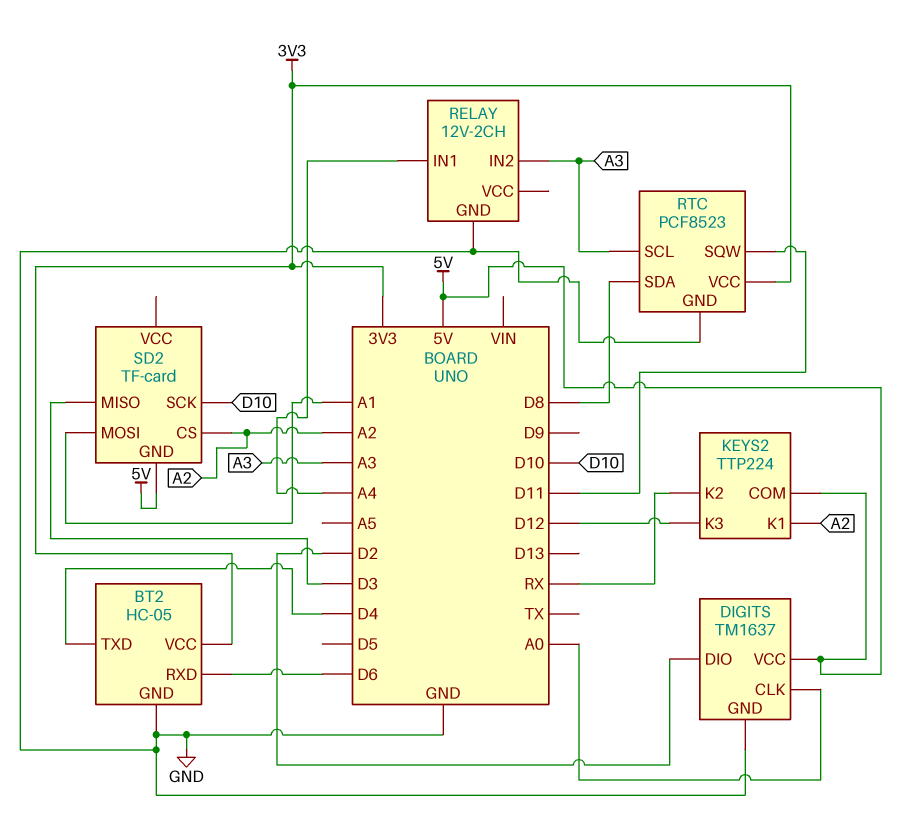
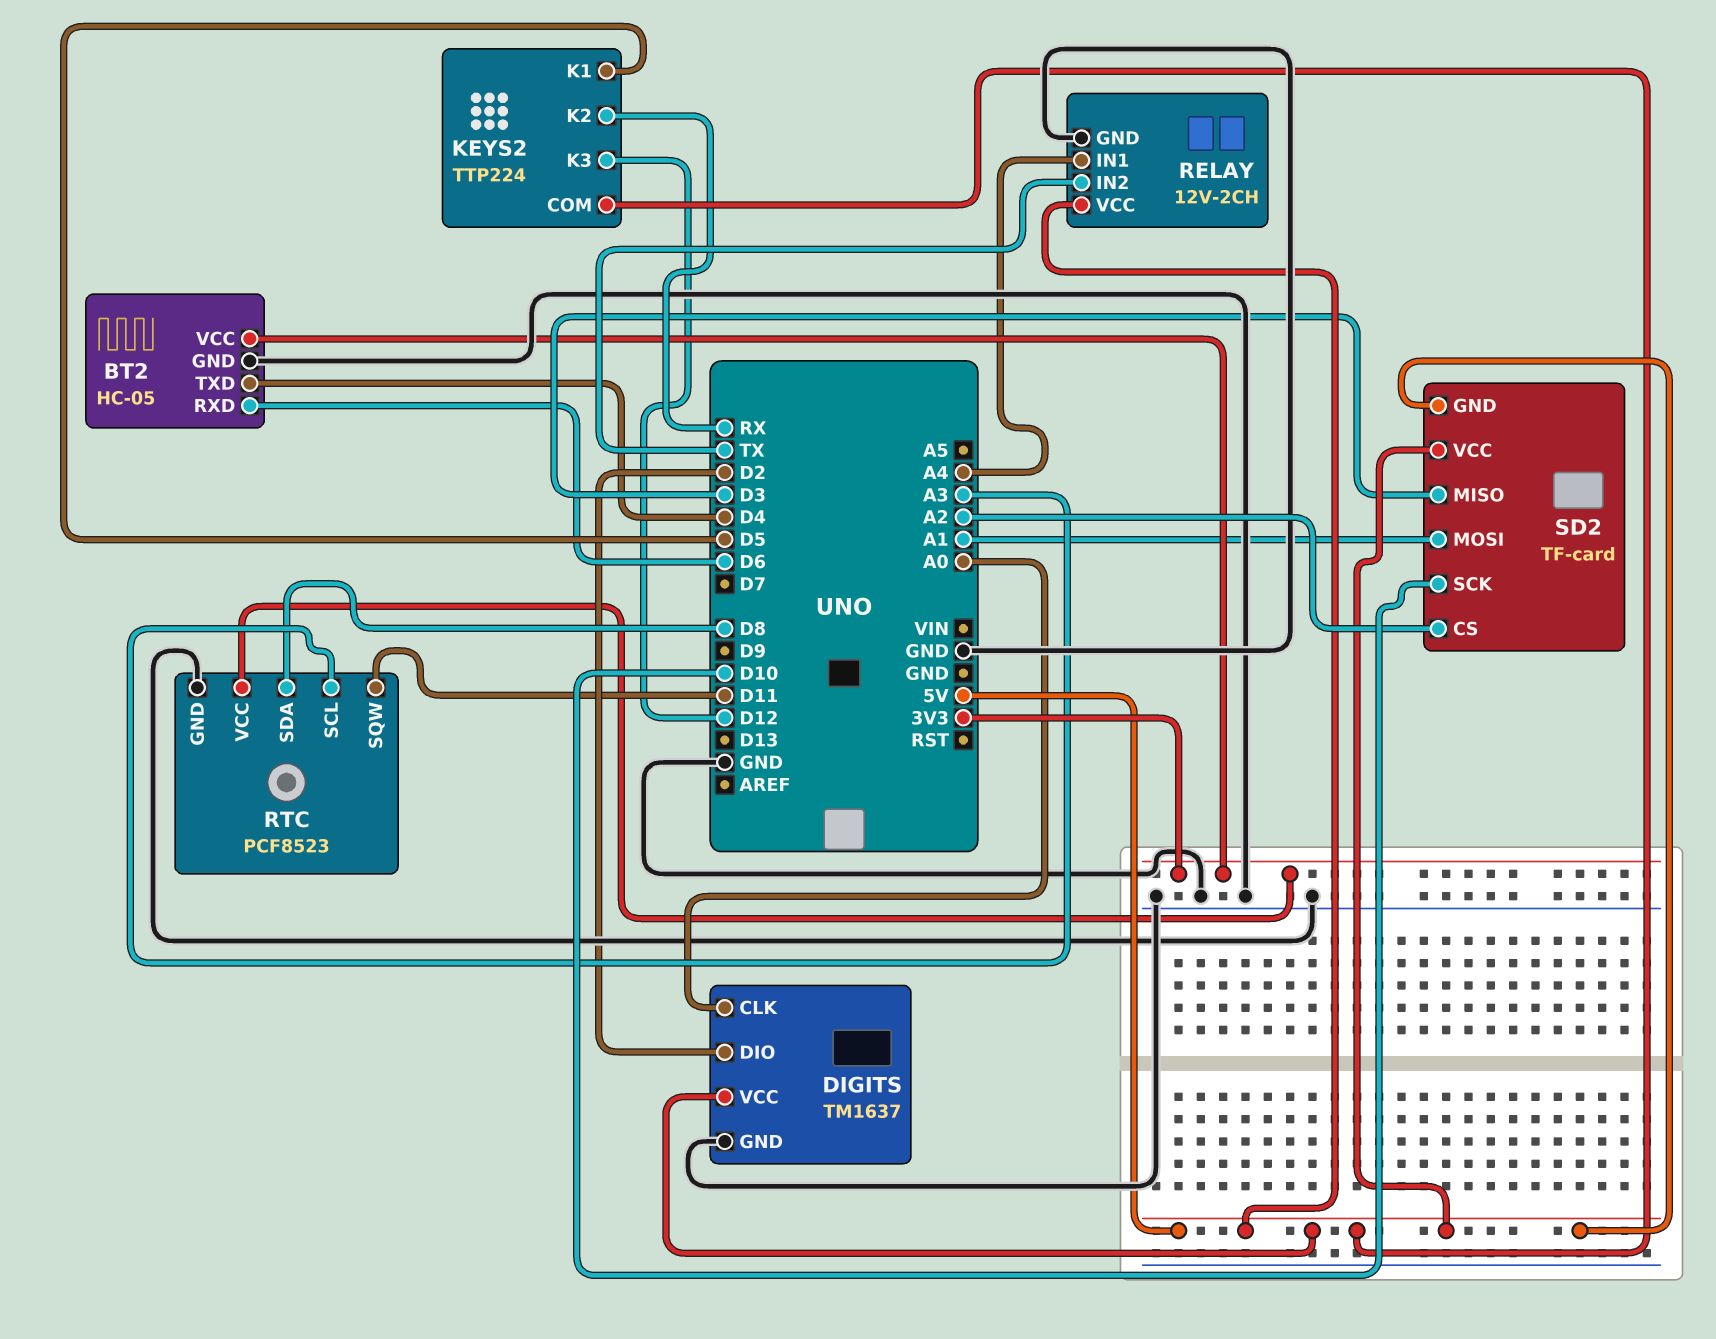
KEYS2 pin K1: A2 -> D5
RELAY pin IN2: A3 -> TX
RELAY pin VCC: none -> 5V
SD2 pin VCC: none -> 5V

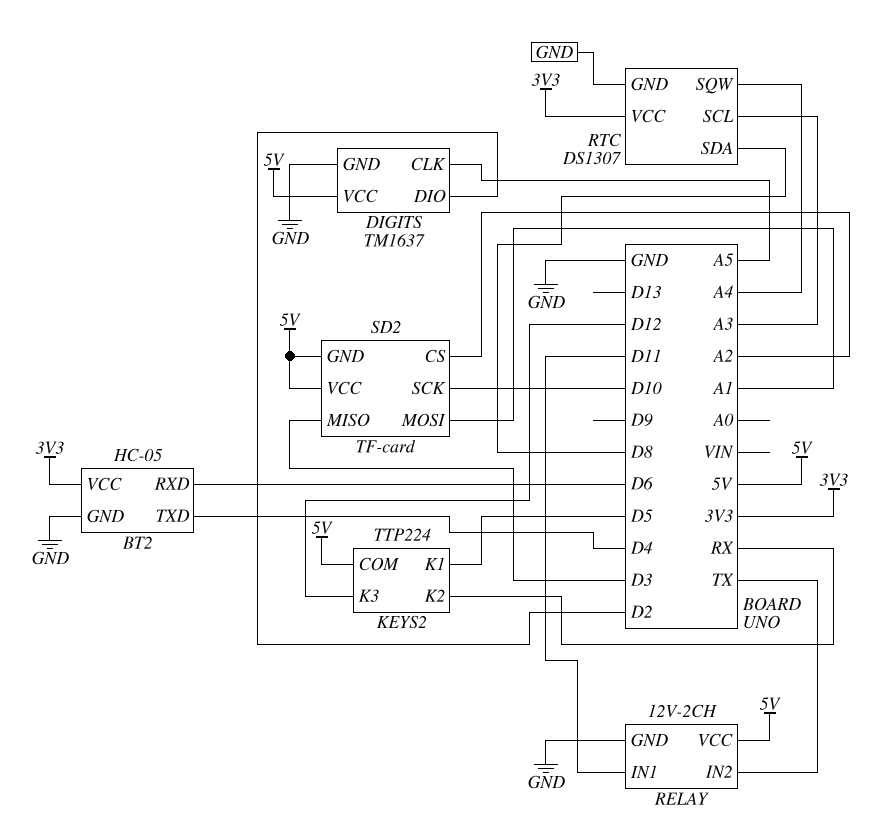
DIGITS pin CLK: A0 -> A5
RELAY pin IN1: A4 -> D11
RTC: PCF8523 -> DS1307
RTC pin SQW: D11 -> A4

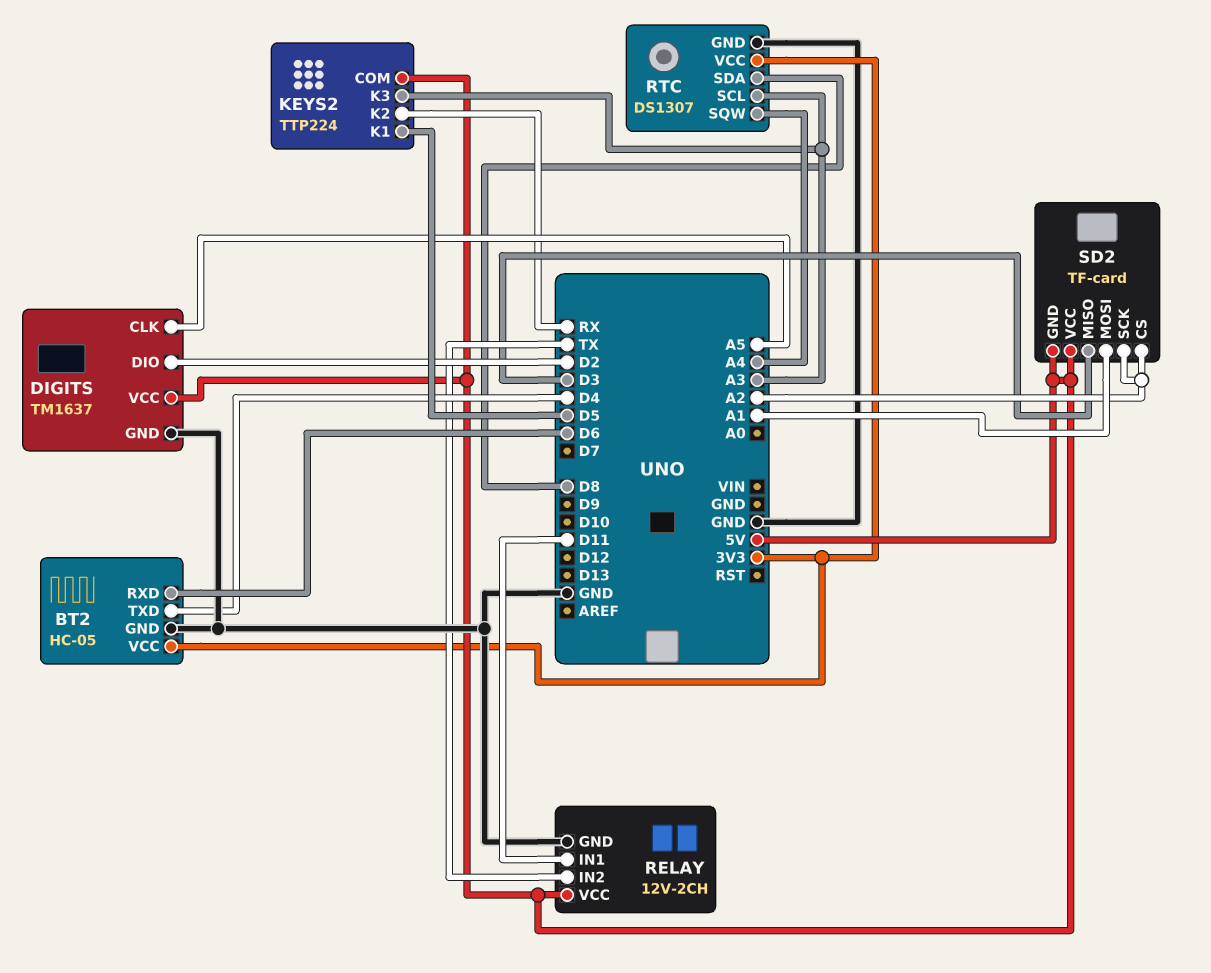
KEYS2 pin K3: D12 -> A3
SD2 pin SCK: D10 -> A2

